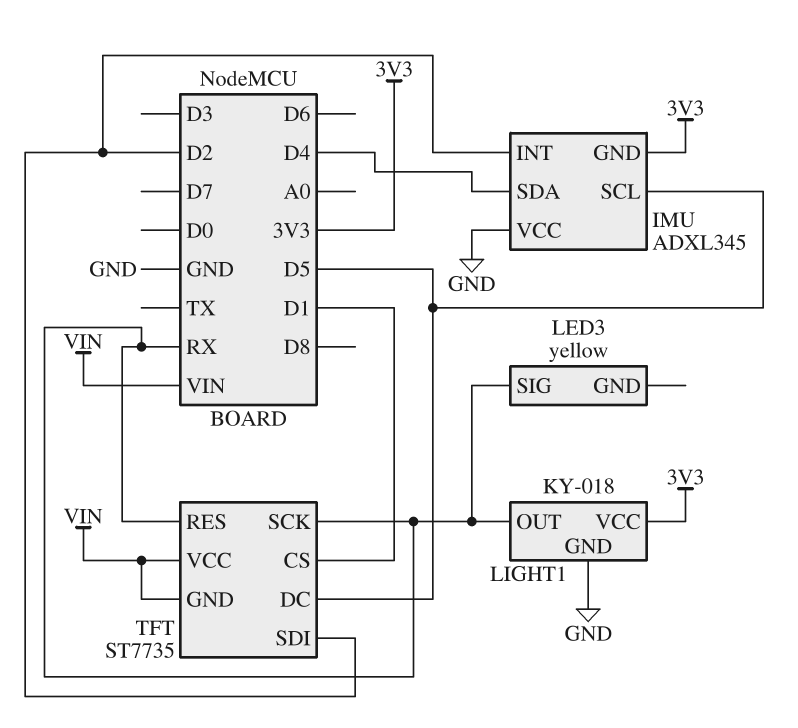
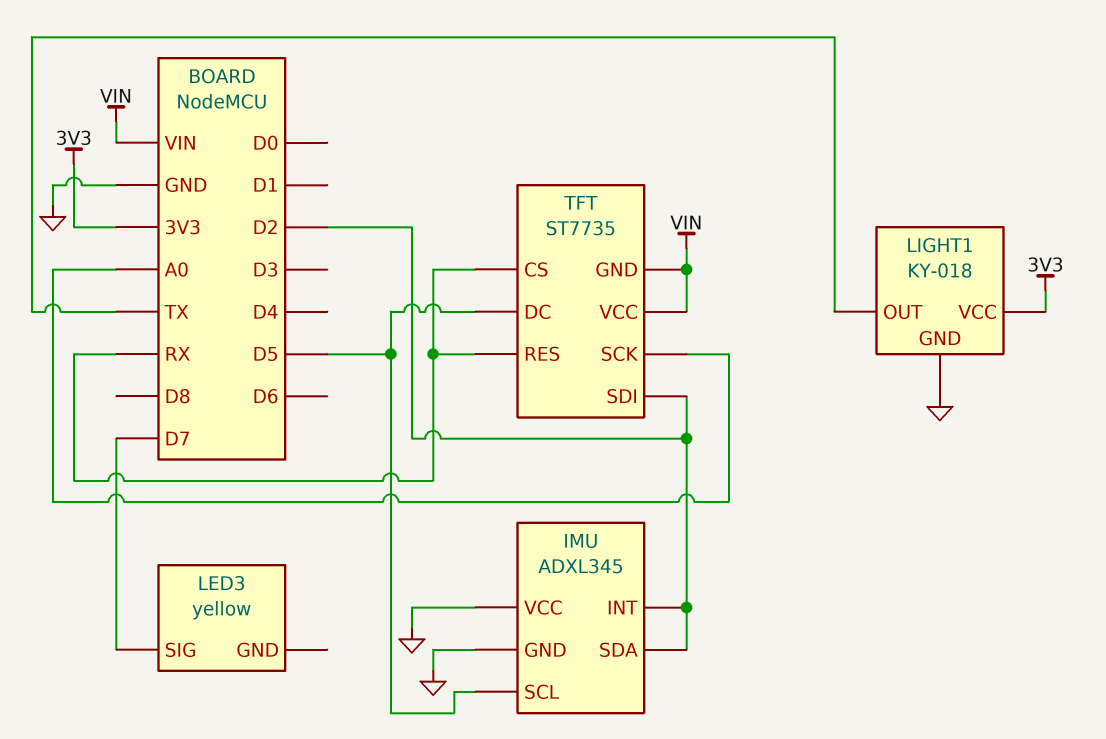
IMU pin GND: 3V3 -> GND
IMU pin SDA: D4 -> D2
LED3 pin SIG: RX -> D7
LIGHT1 pin OUT: RX -> TX
TFT pin CS: D1 -> RX
TFT pin SCK: RX -> A0

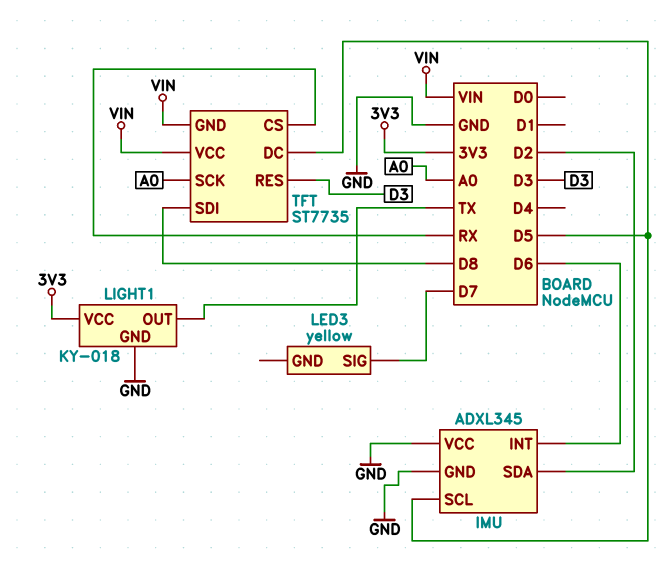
IMU pin INT: D2 -> D6
TFT pin RES: RX -> D3
TFT pin SDI: D2 -> D8

